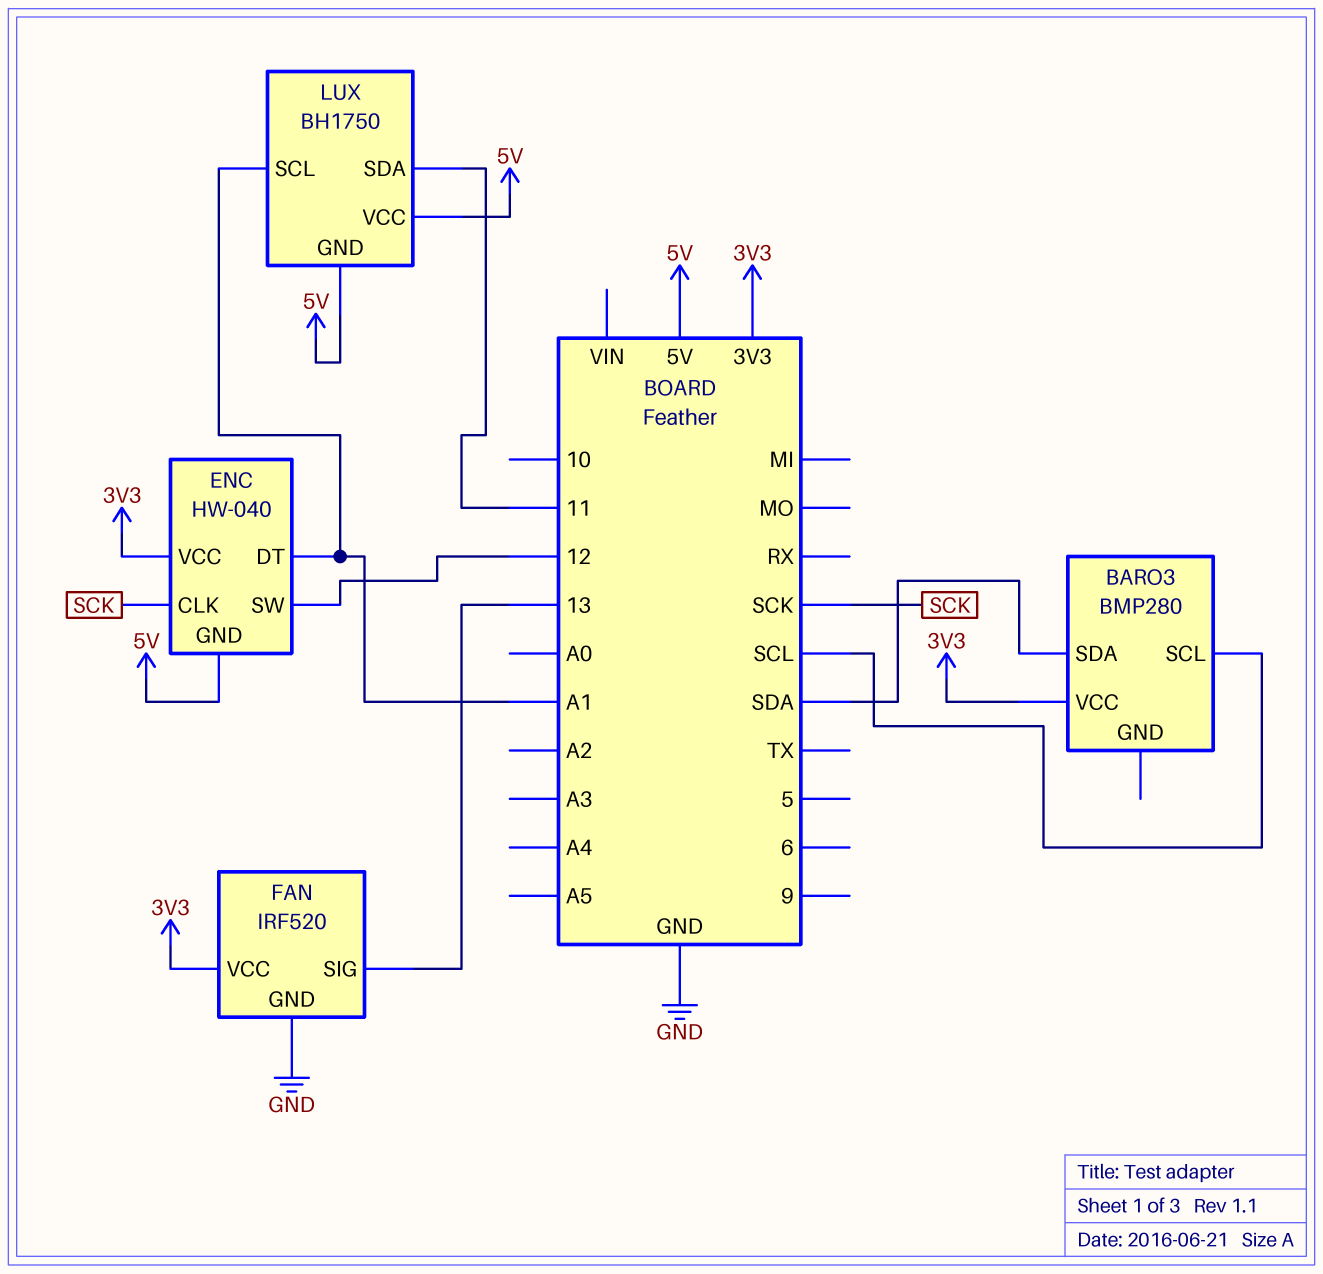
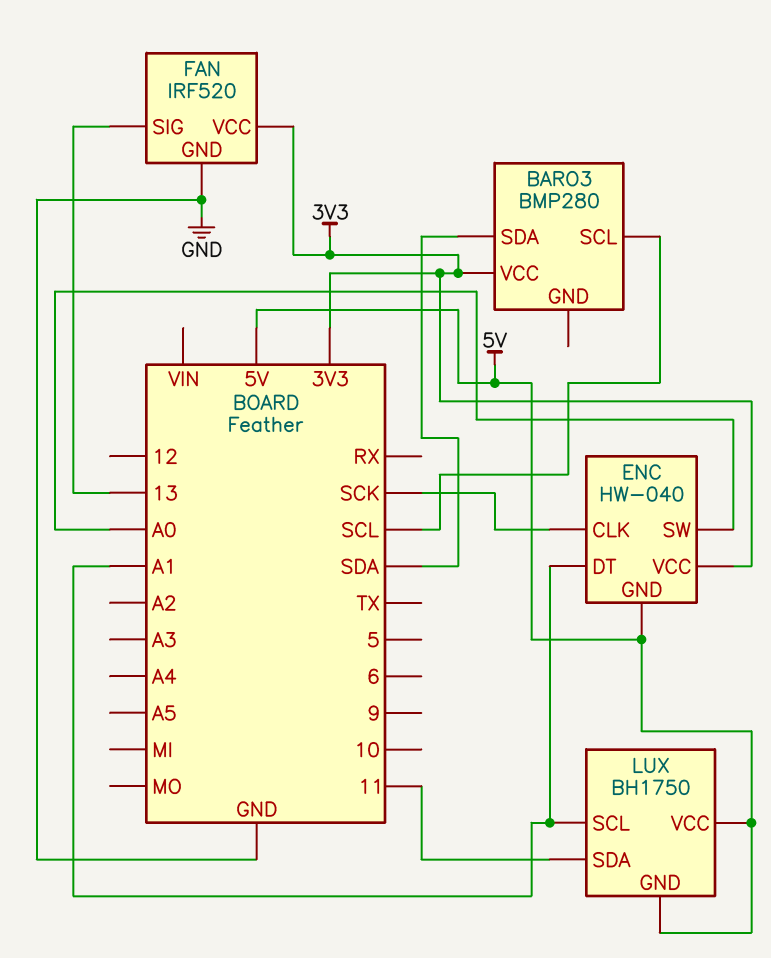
ENC pin SW: 12 -> A0

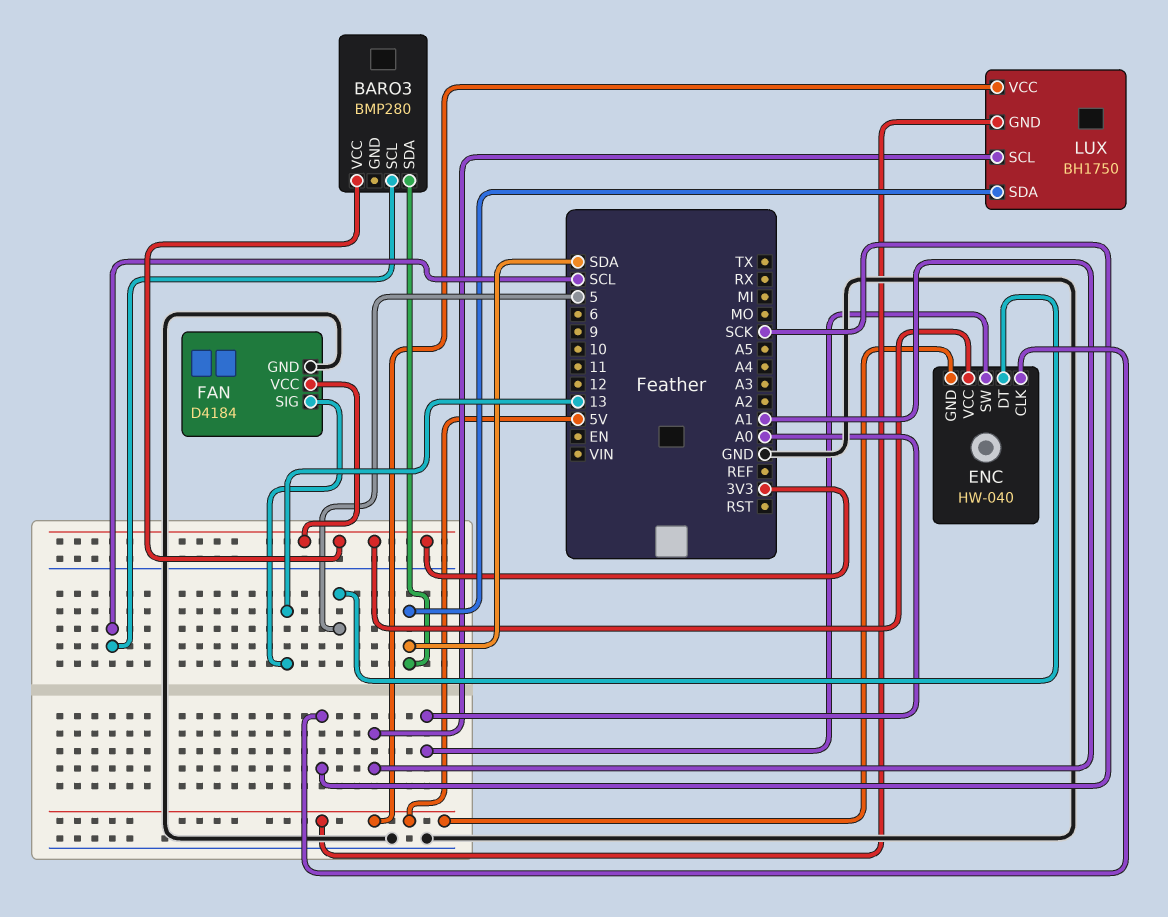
ENC pin DT: A1 -> 5
FAN: IRF520 -> D4184
LUX pin SDA: 11 -> SDA

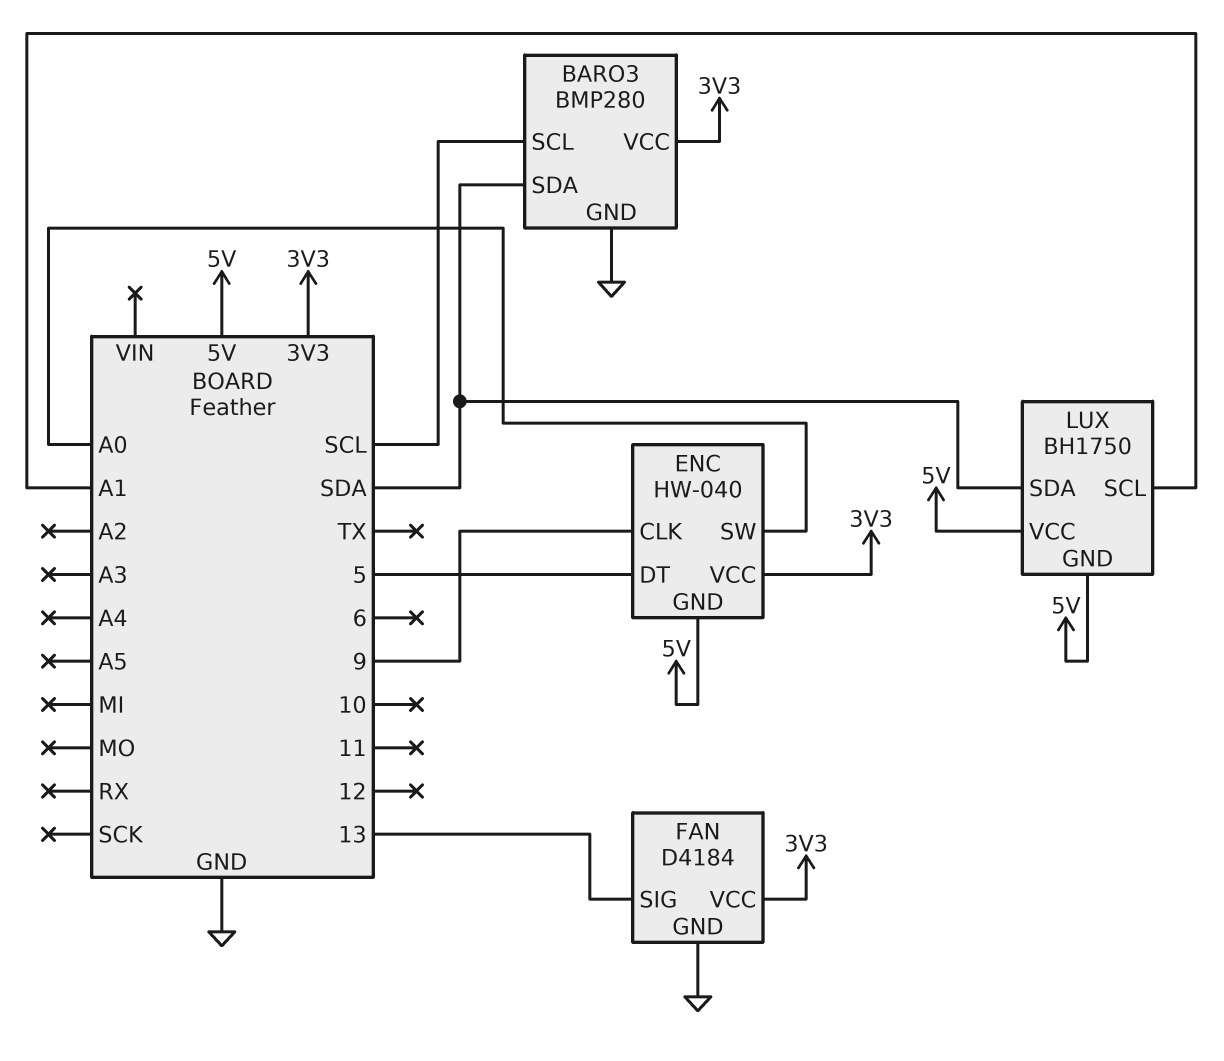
BARO3 pin GND: none -> GND
ENC pin CLK: SCK -> 9

